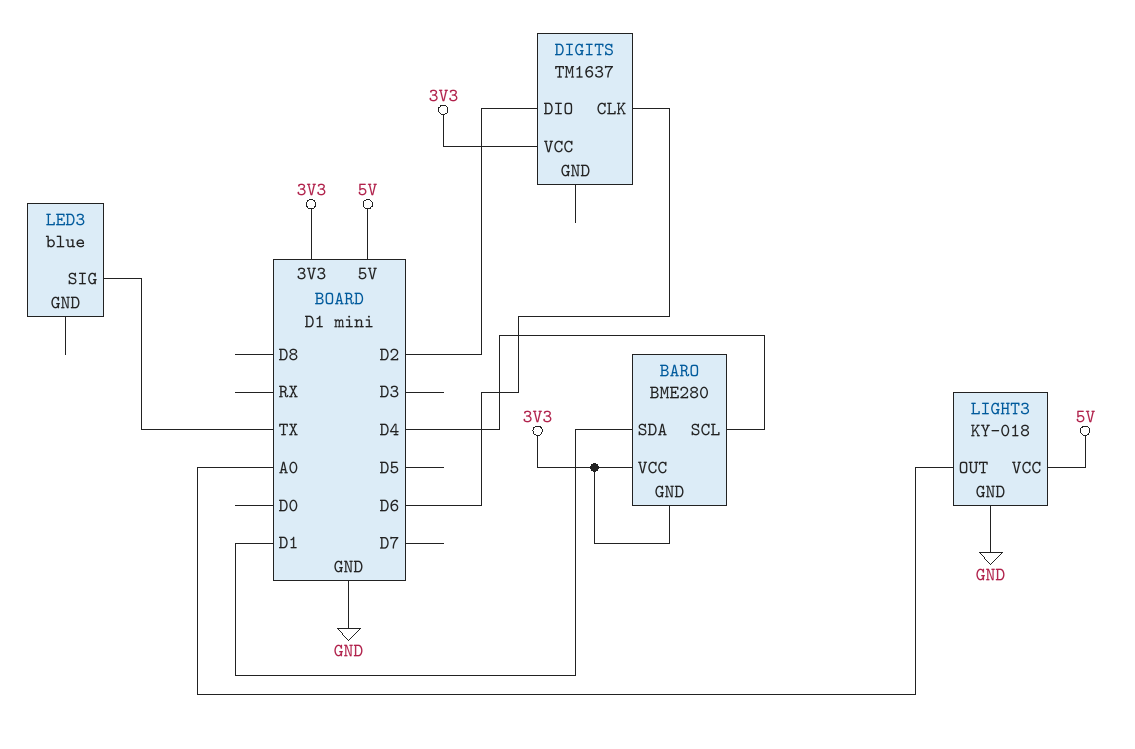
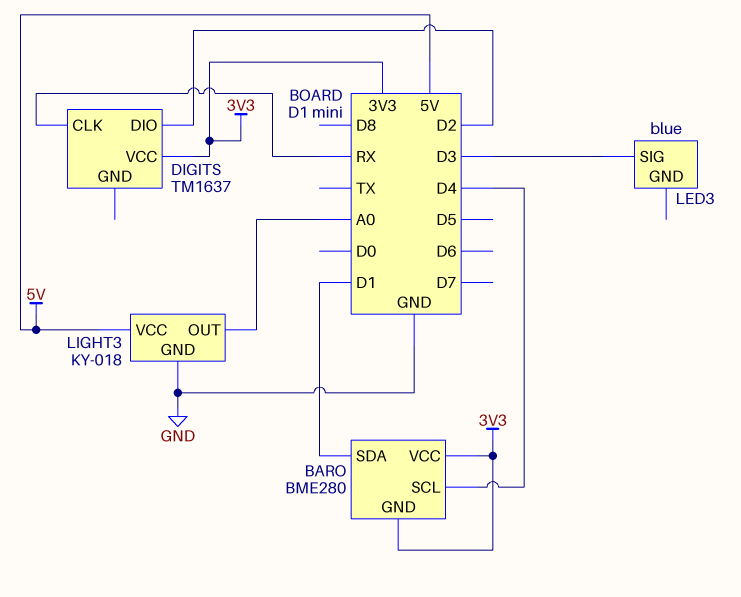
DIGITS pin CLK: D6 -> RX
LED3 pin SIG: TX -> D3

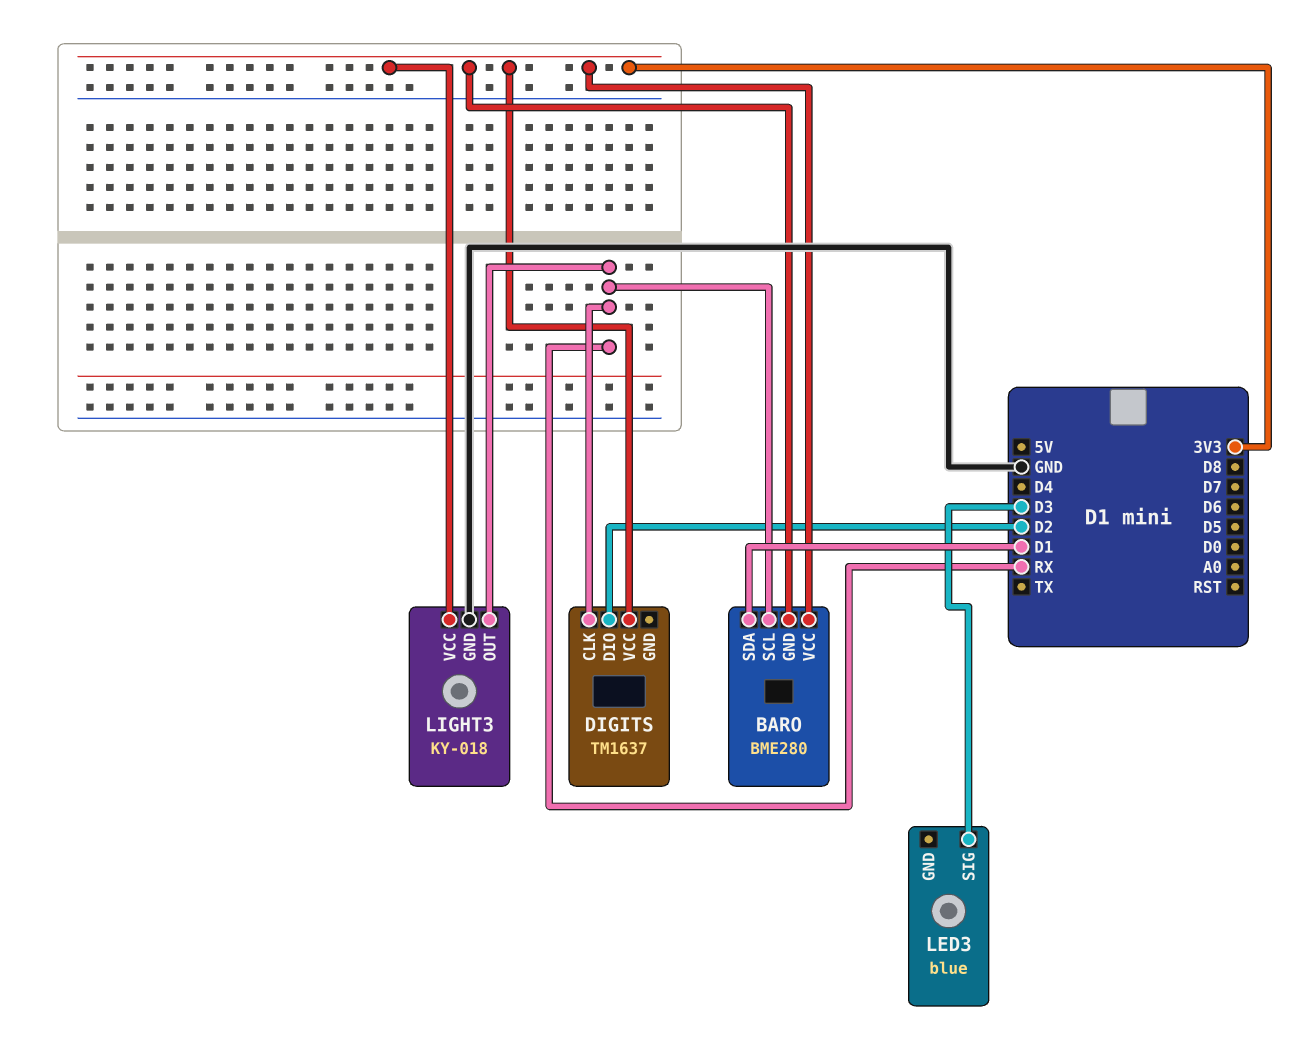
BARO pin SCL: D4 -> RX
LIGHT3 pin OUT: A0 -> RX
LIGHT3 pin VCC: 5V -> 3V3

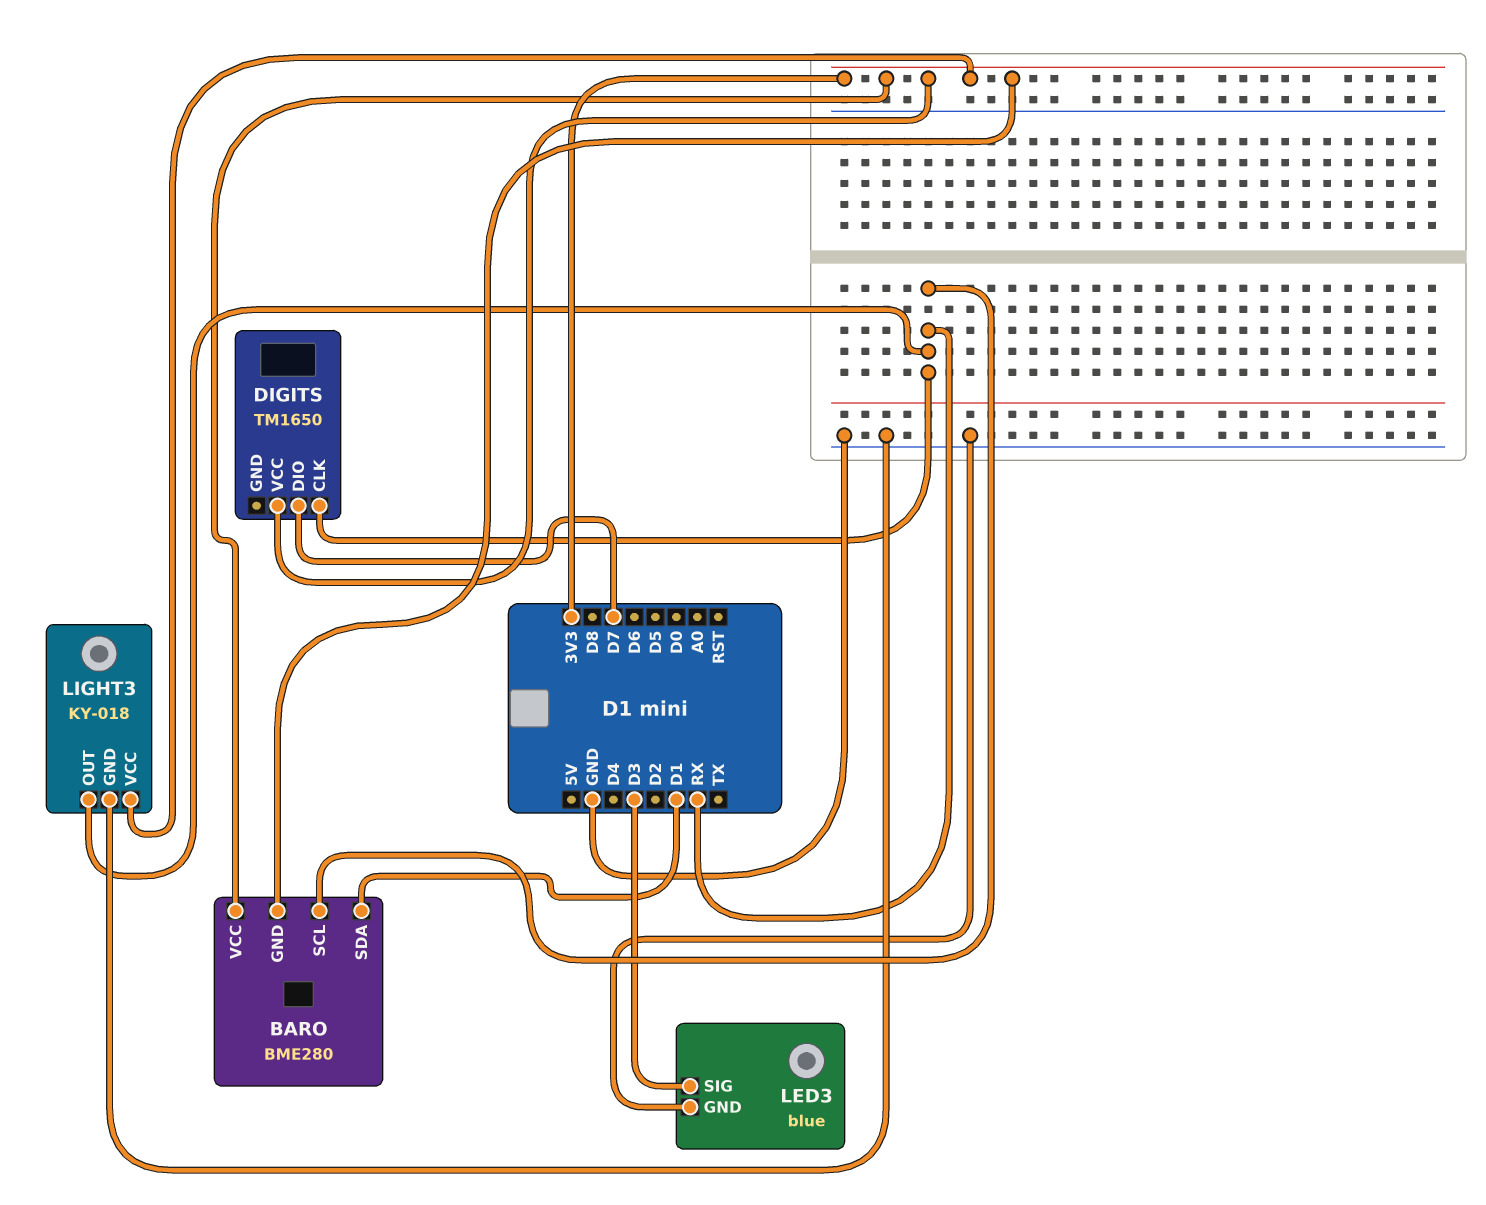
DIGITS: TM1637 -> TM1650
DIGITS pin DIO: D2 -> D7
LED3 pin GND: none -> GND

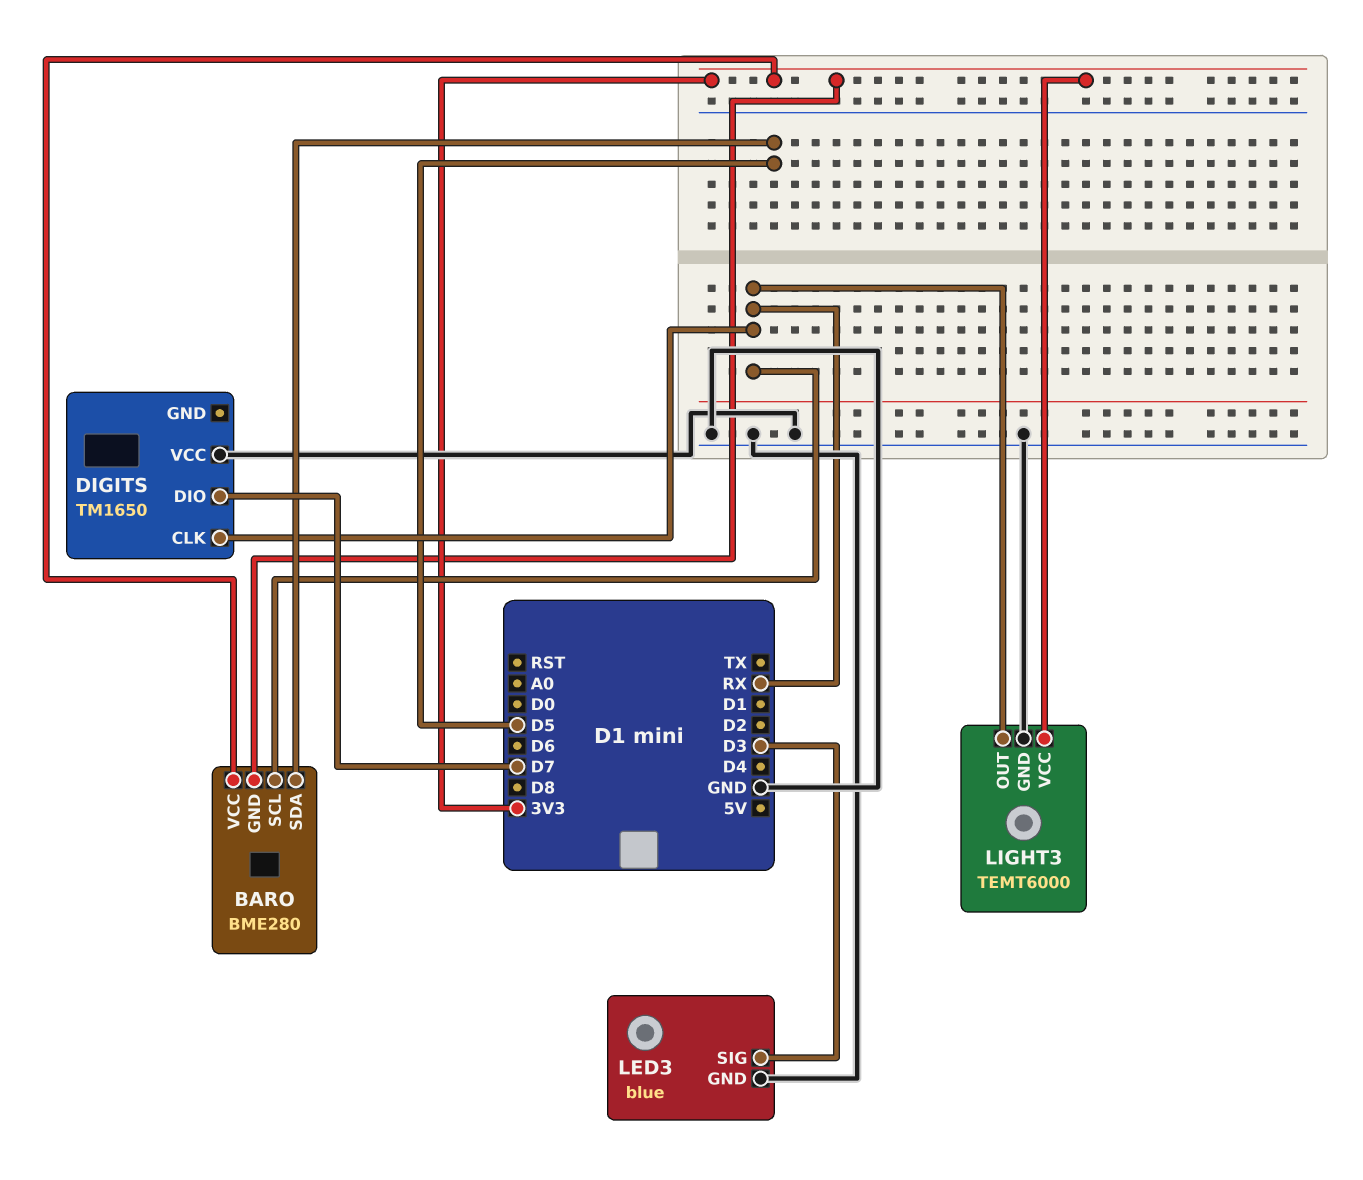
BARO pin SDA: D1 -> D5
DIGITS pin VCC: 3V3 -> GND
LIGHT3: KY-018 -> TEMT6000

